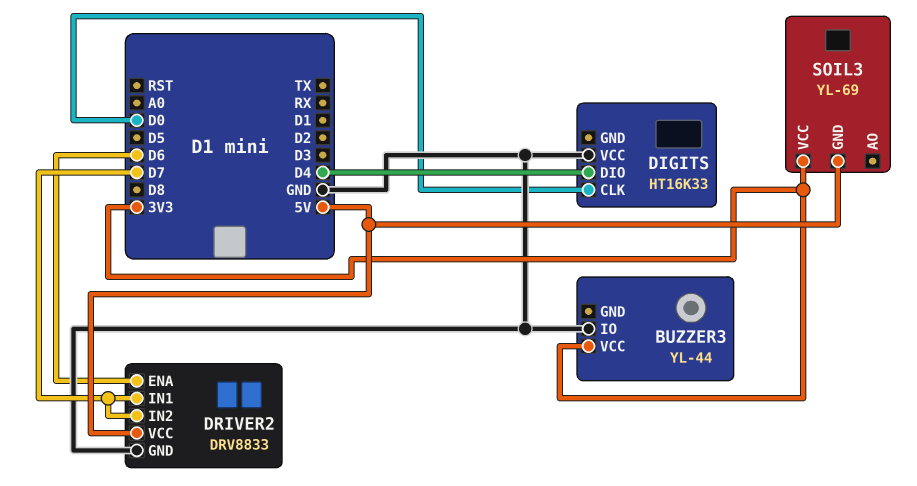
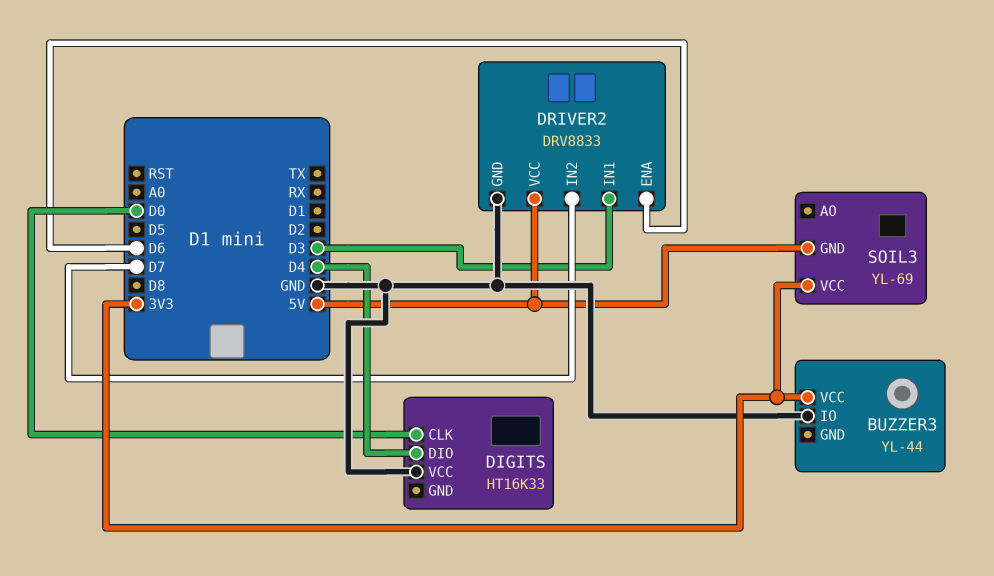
DRIVER2 pin IN1: D7 -> D3

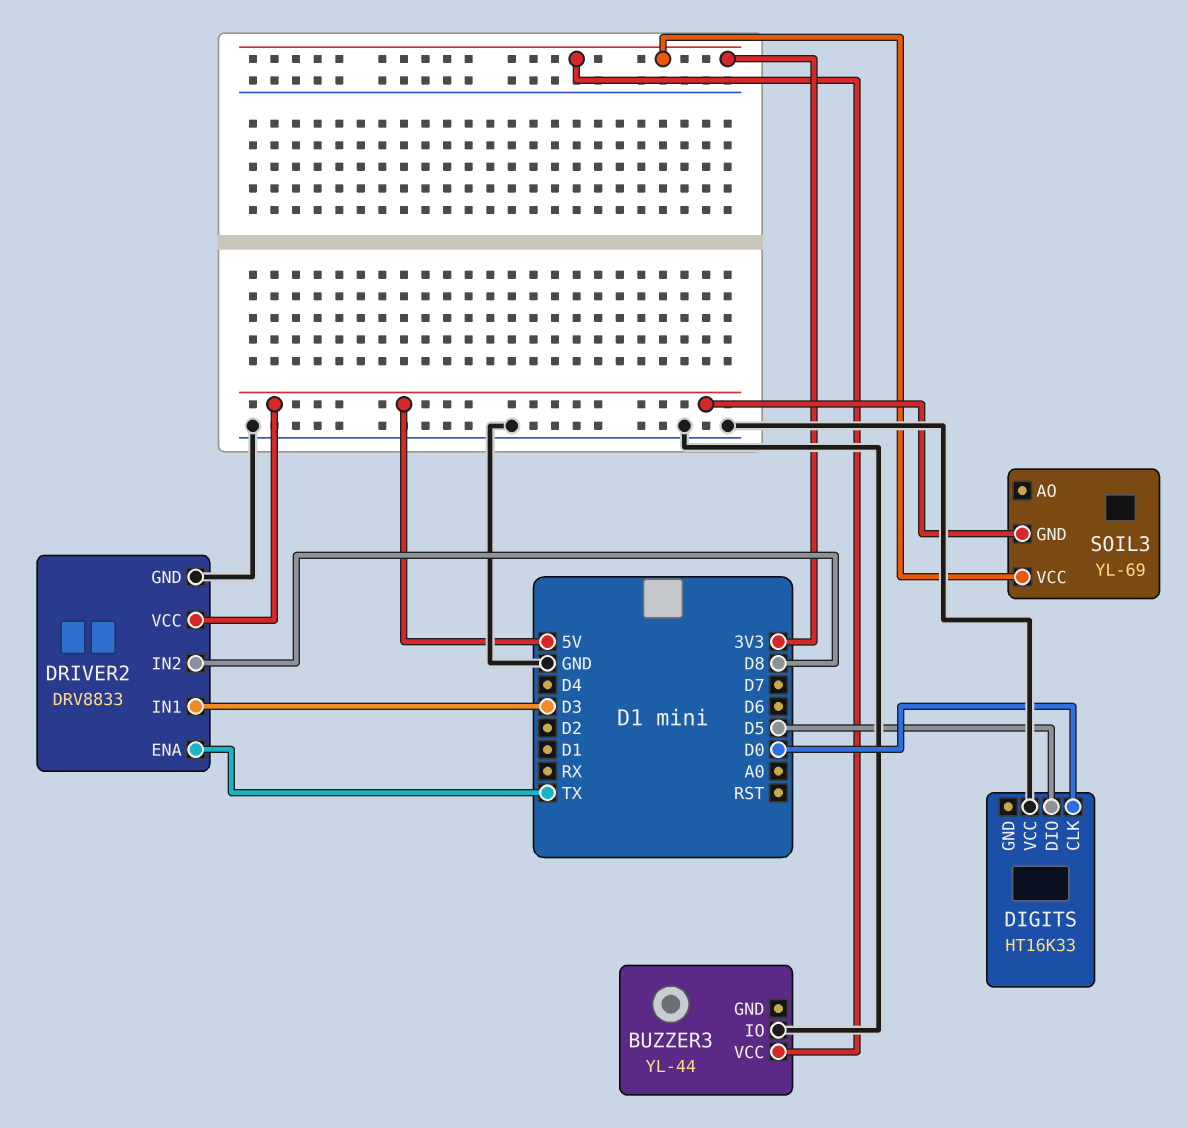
DIGITS pin DIO: D4 -> D5
DRIVER2 pin ENA: D6 -> TX
DRIVER2 pin IN2: D7 -> D8

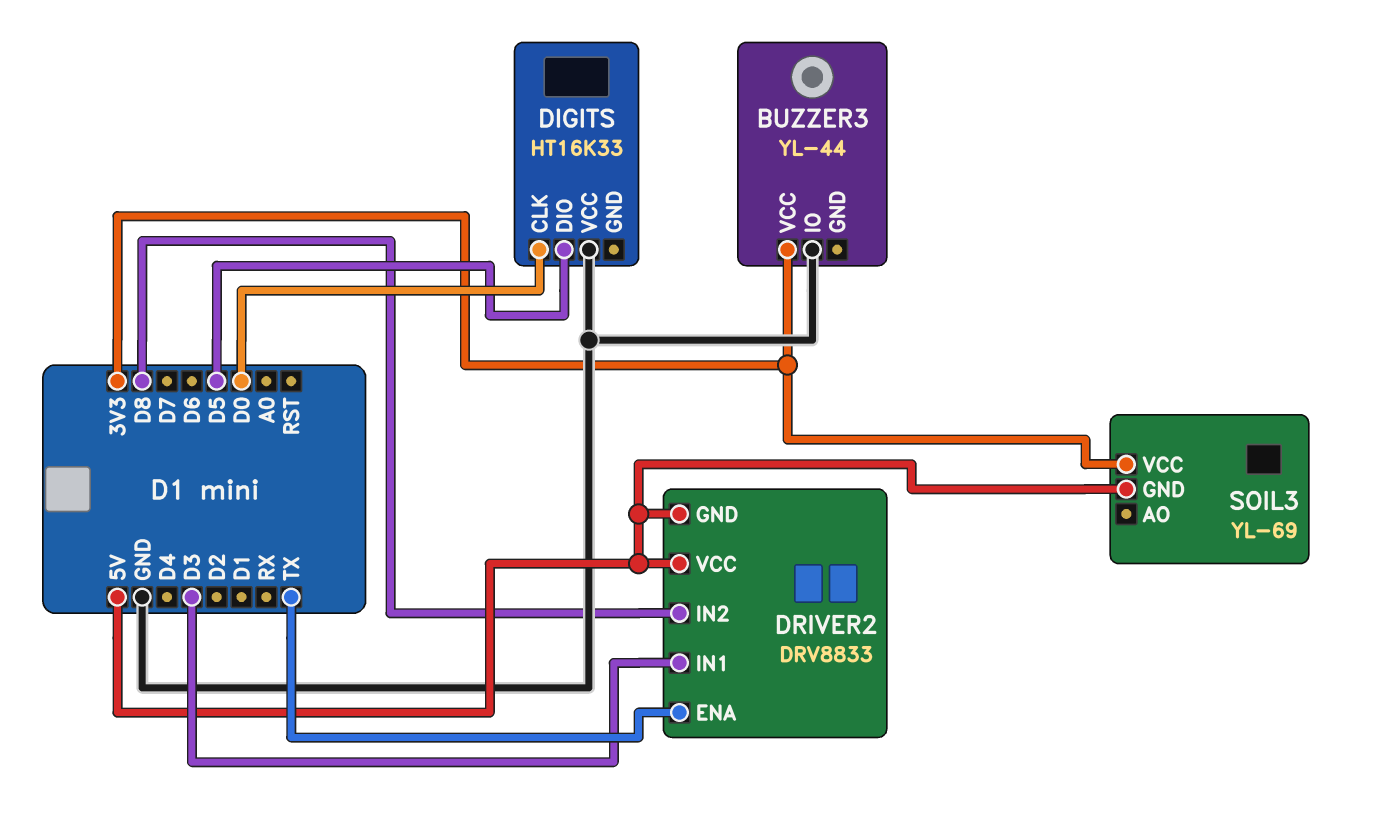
DRIVER2 pin GND: GND -> 5V

